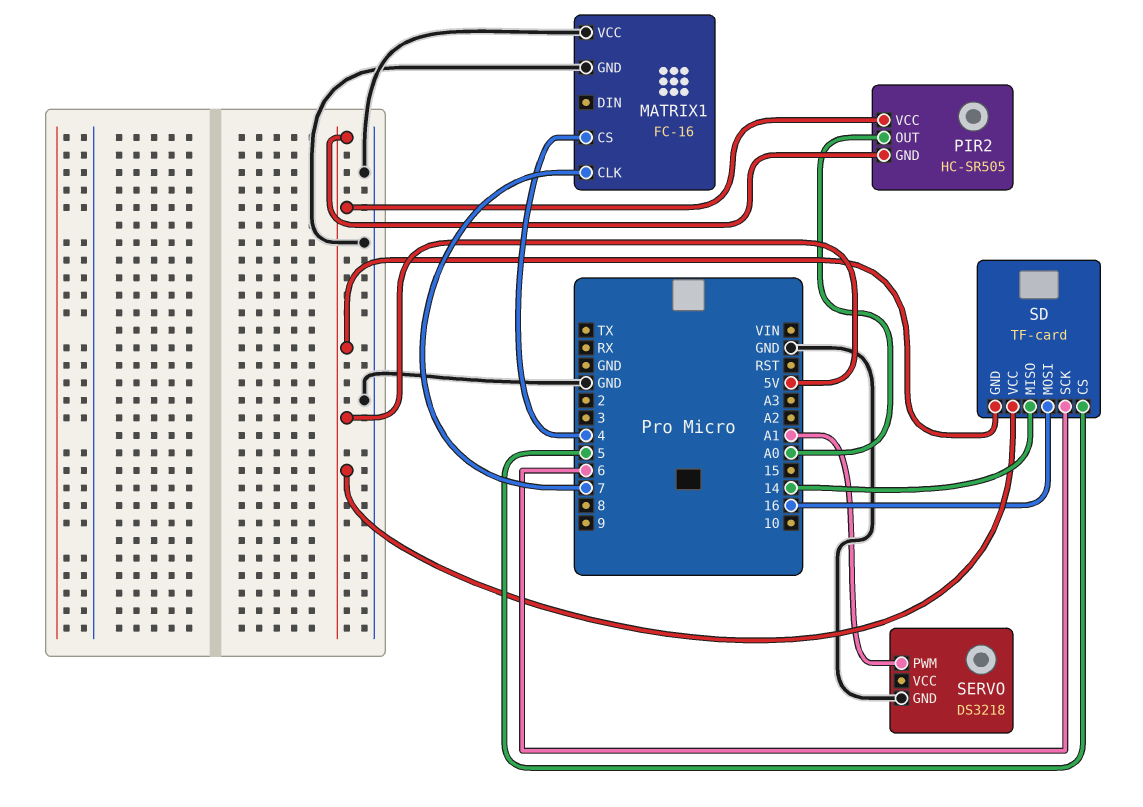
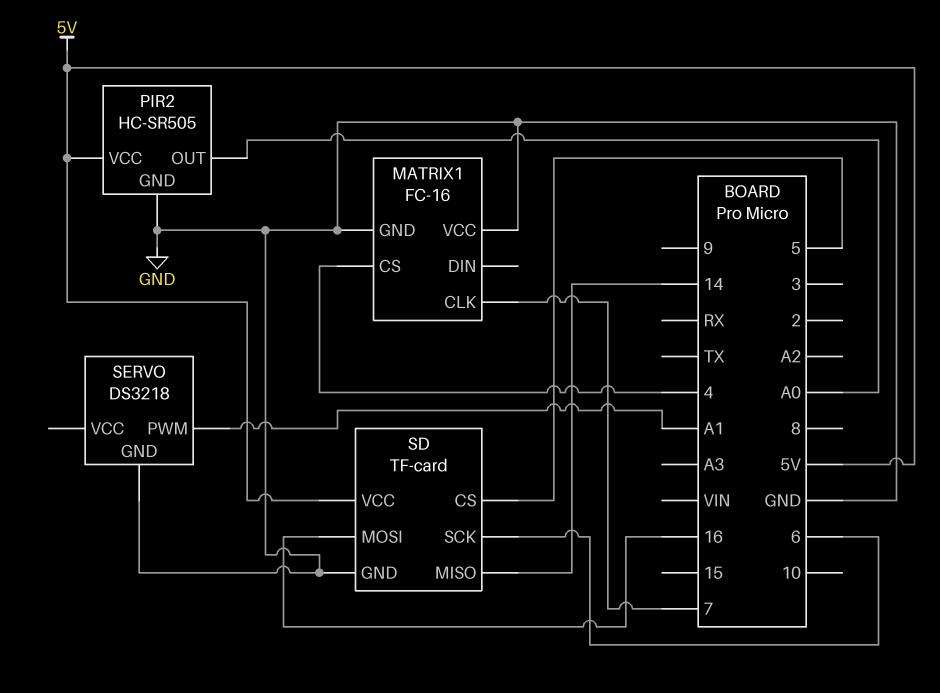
PIR2 pin GND: 5V -> GND
SD pin GND: 5V -> GND

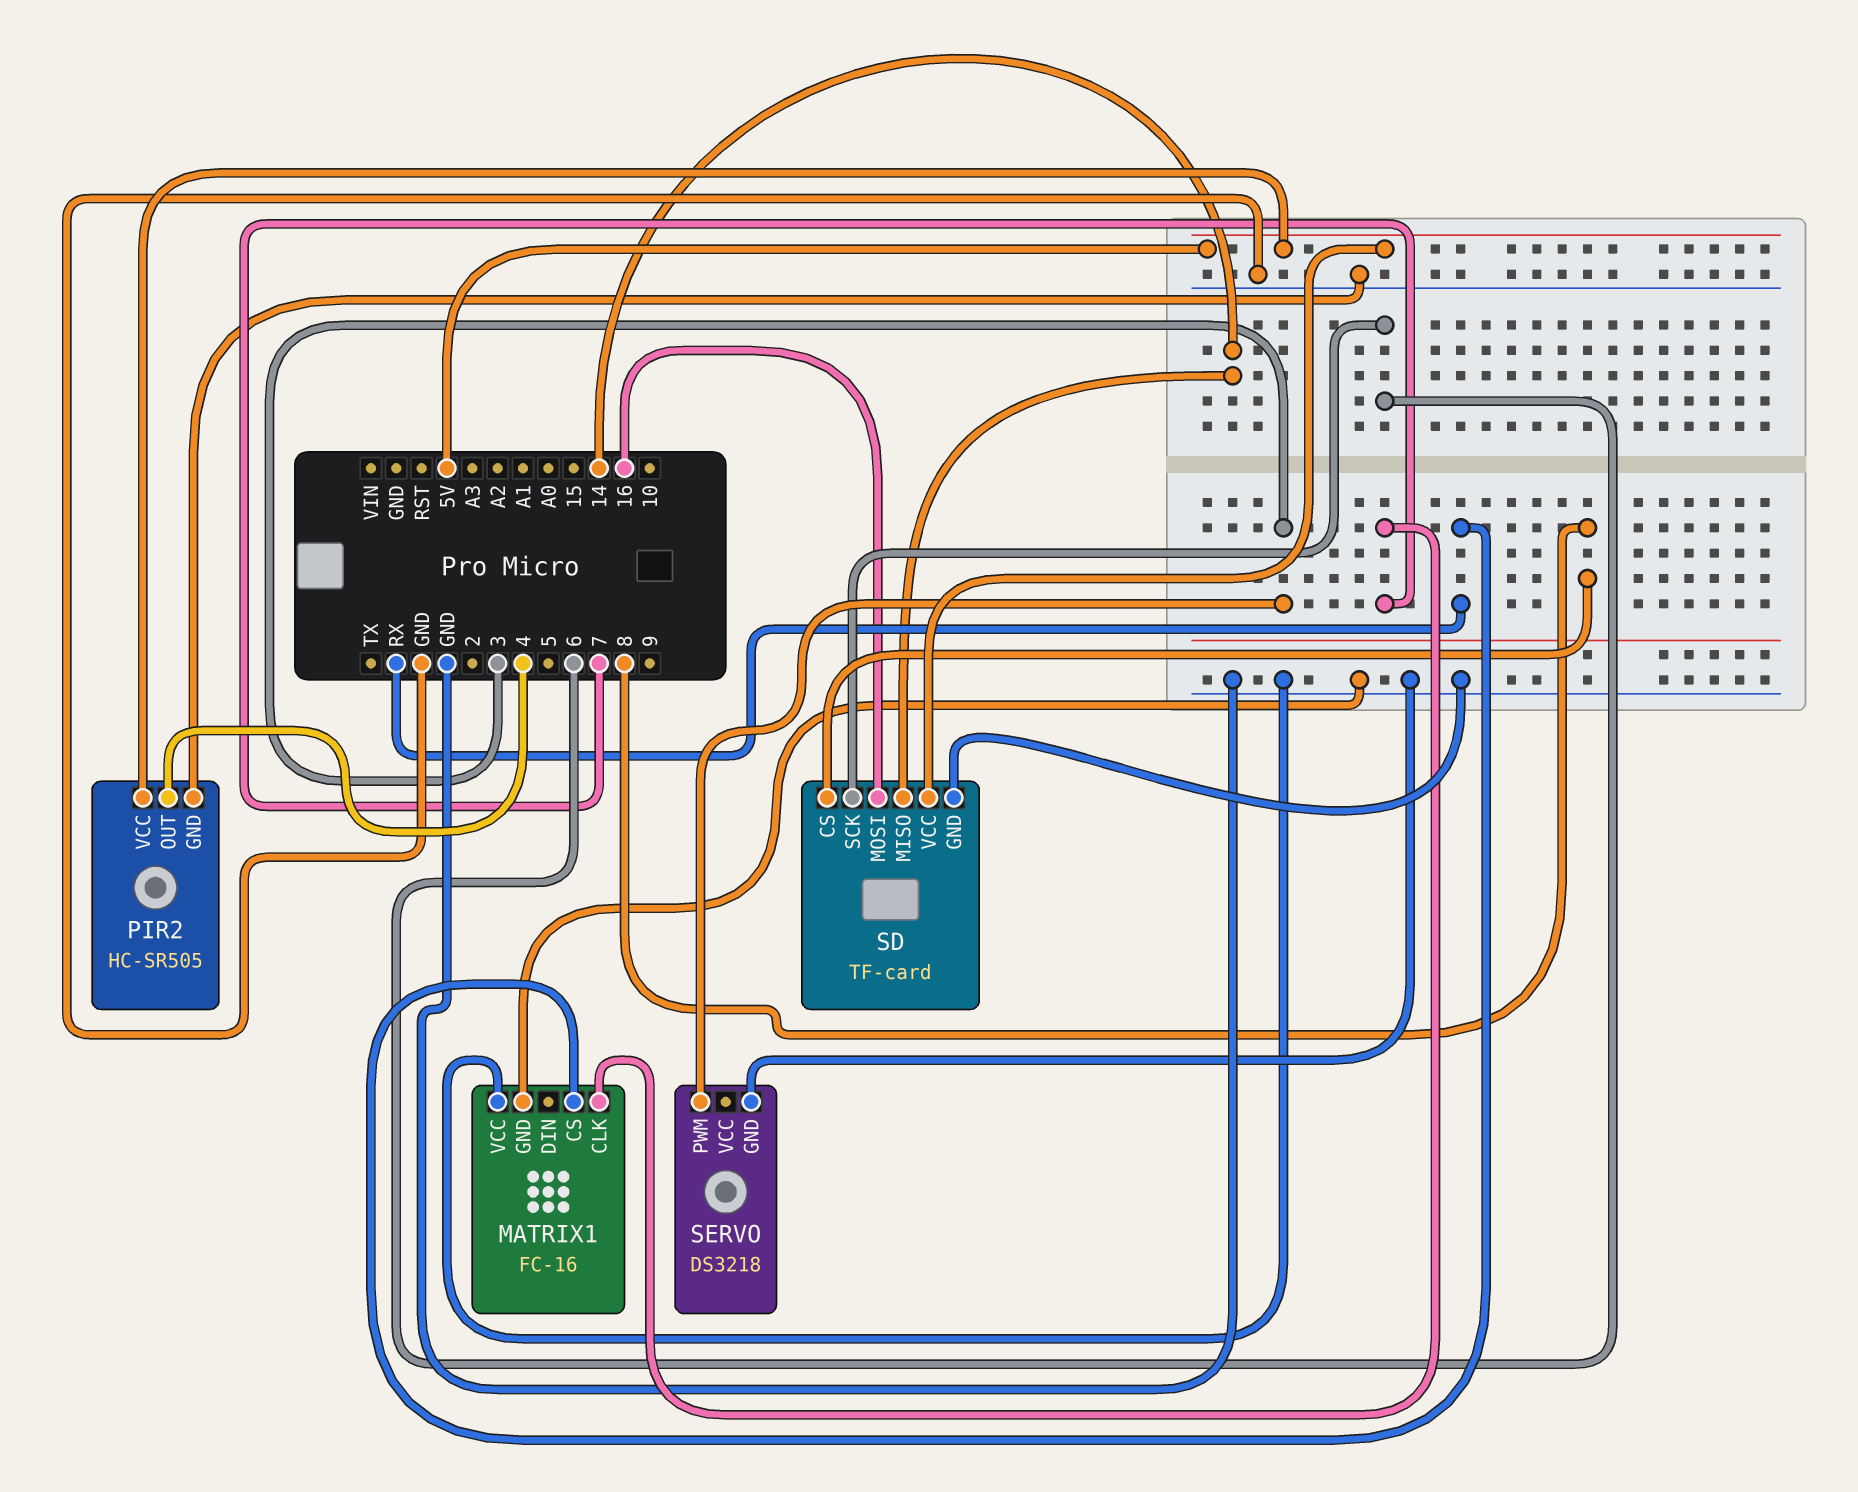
MATRIX1 pin CS: 4 -> RX
PIR2 pin OUT: A0 -> 4
SD pin CS: 5 -> 8
SERVO pin PWM: A1 -> 3

